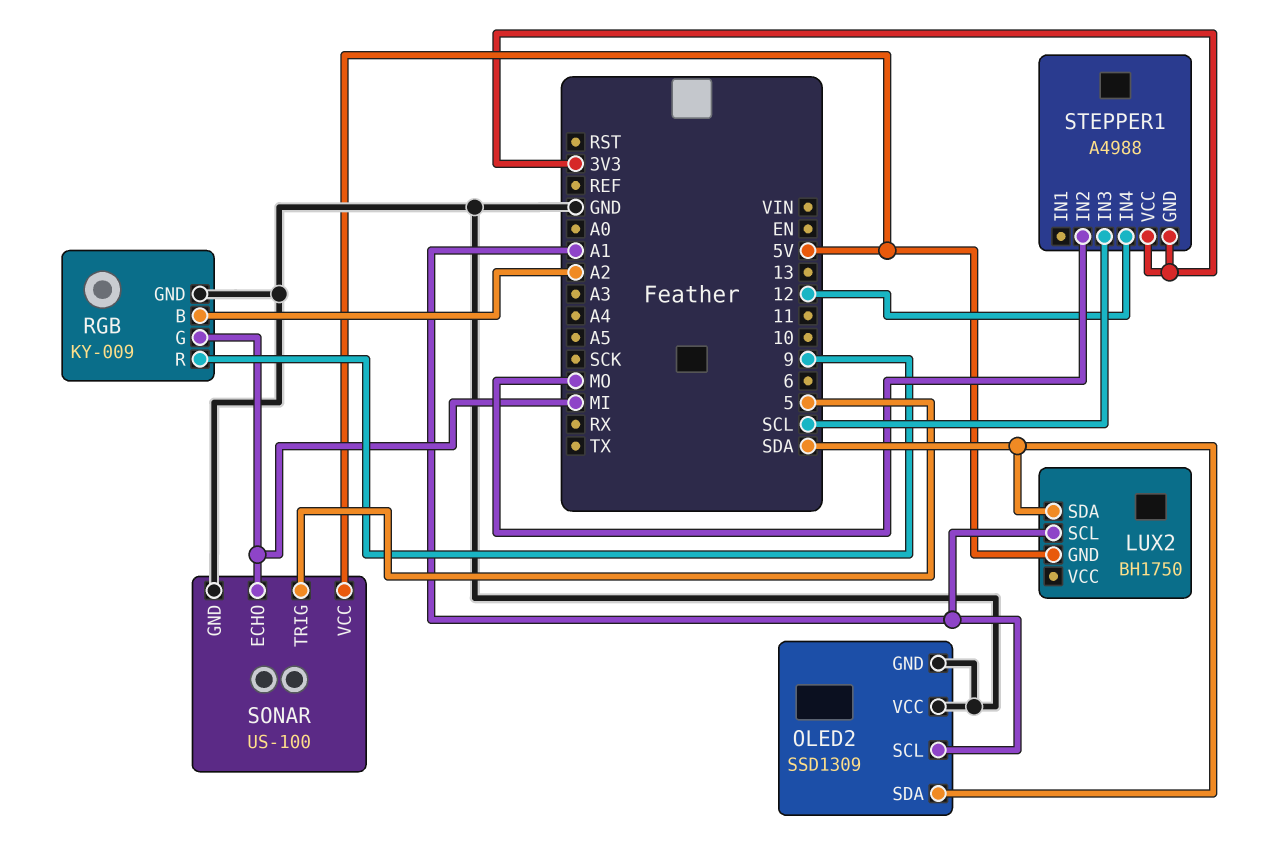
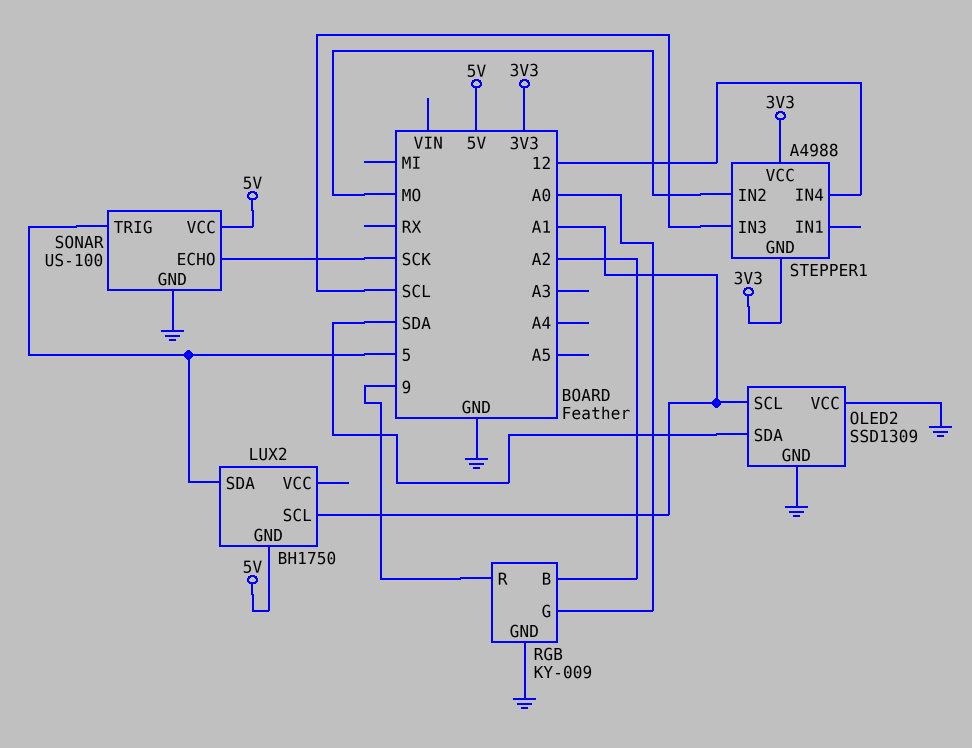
LUX2 pin SDA: SDA -> 5
RGB pin G: MI -> A0
SONAR pin ECHO: MI -> SCK

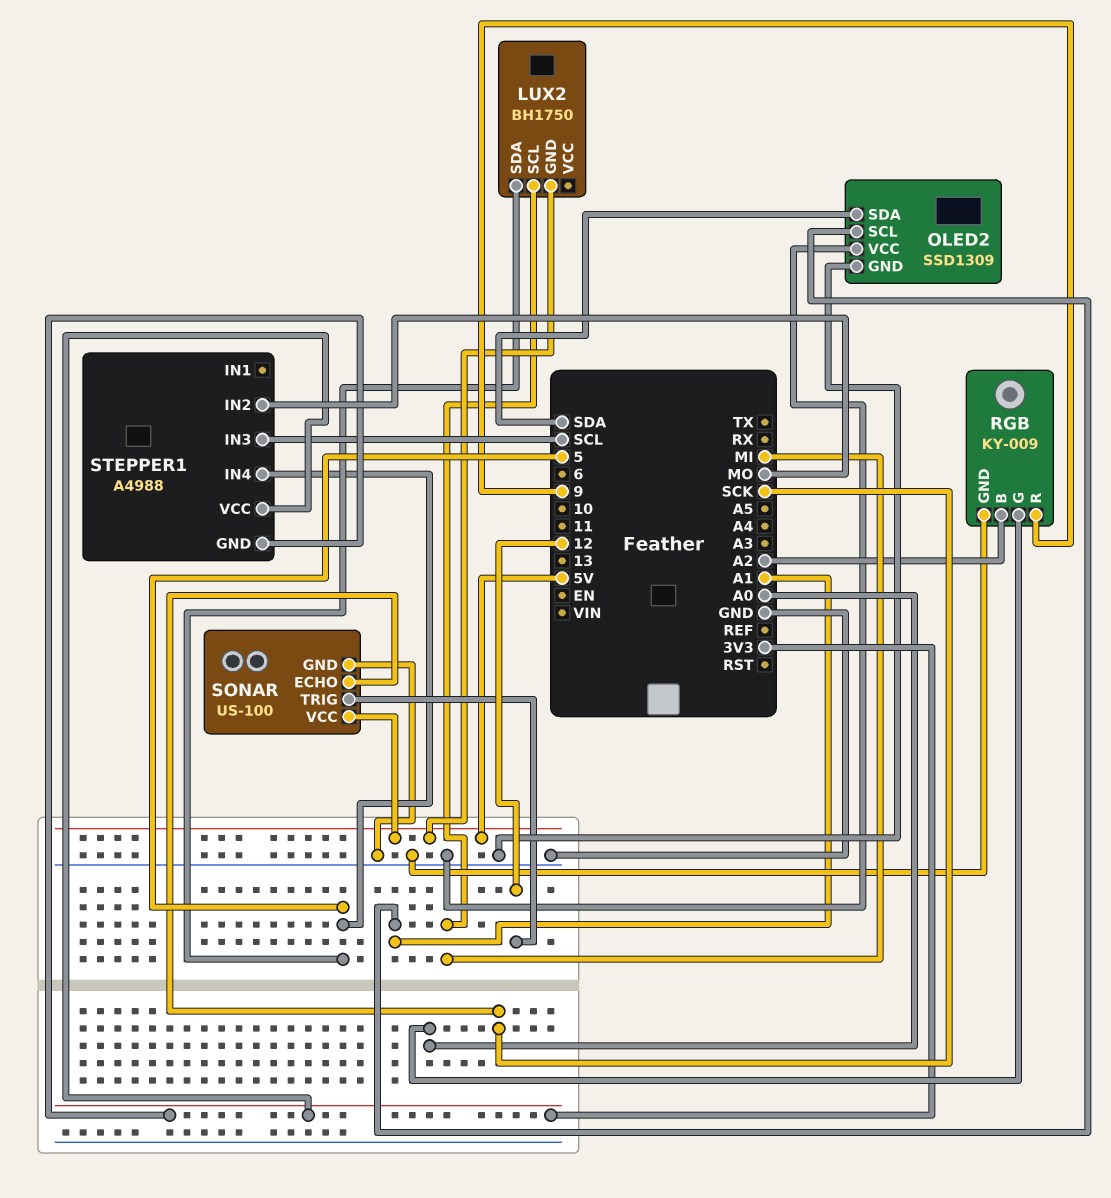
LUX2 pin SCL: A1 -> MI
SONAR pin TRIG: 5 -> 12
STEPPER1 pin IN4: 12 -> 5

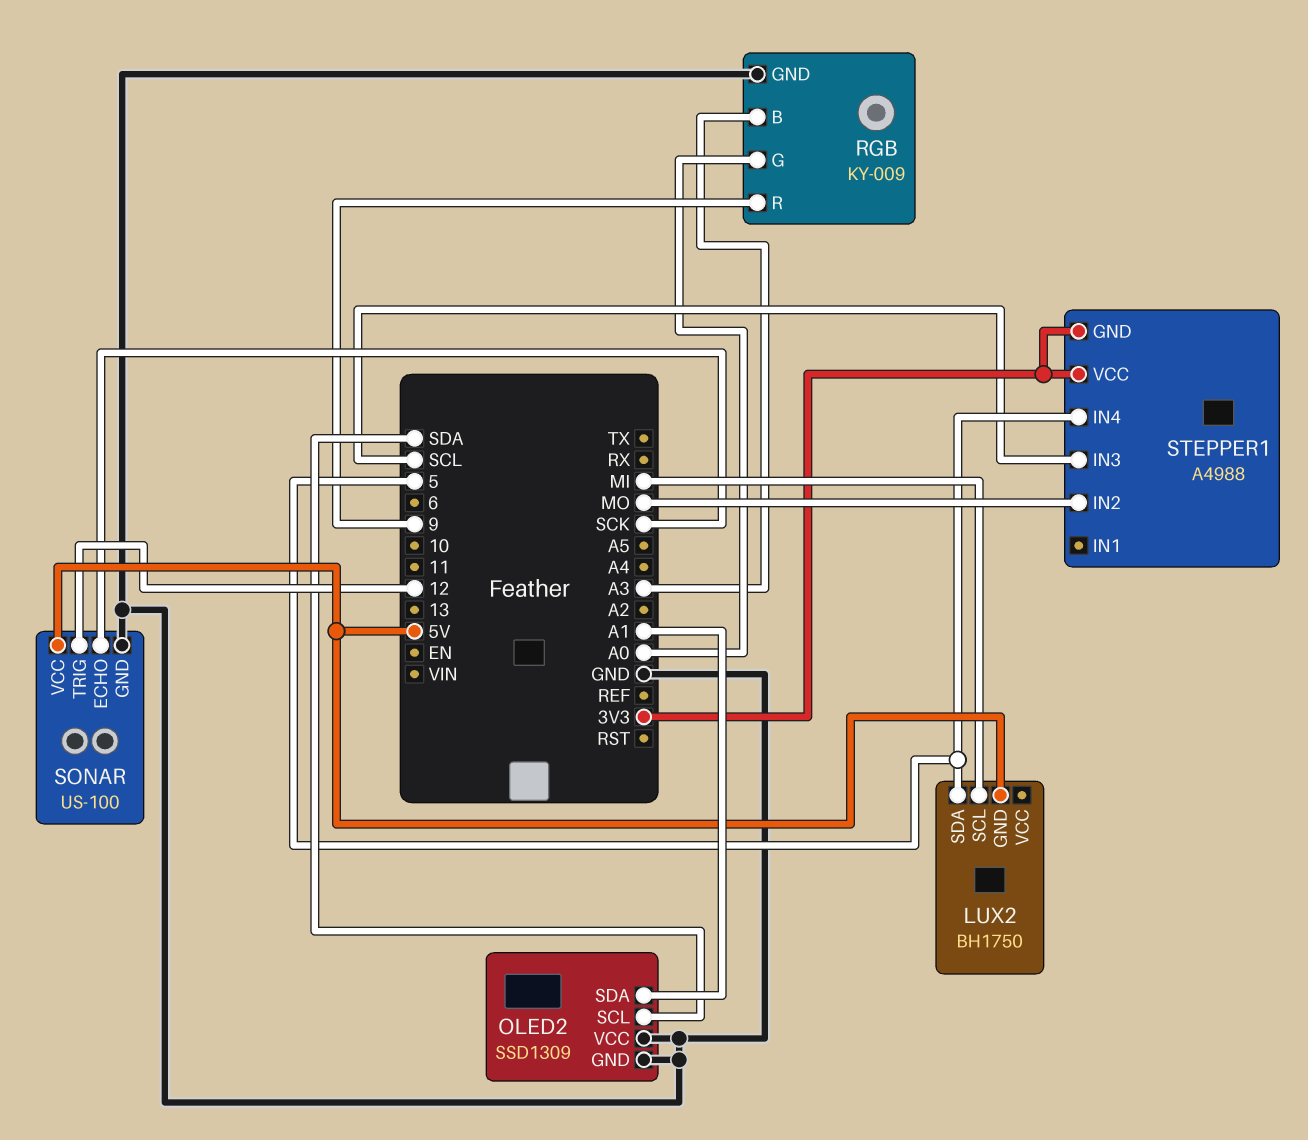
OLED2 pin SCL: A1 -> SDA
OLED2 pin SDA: SDA -> A1
RGB pin B: A2 -> A3

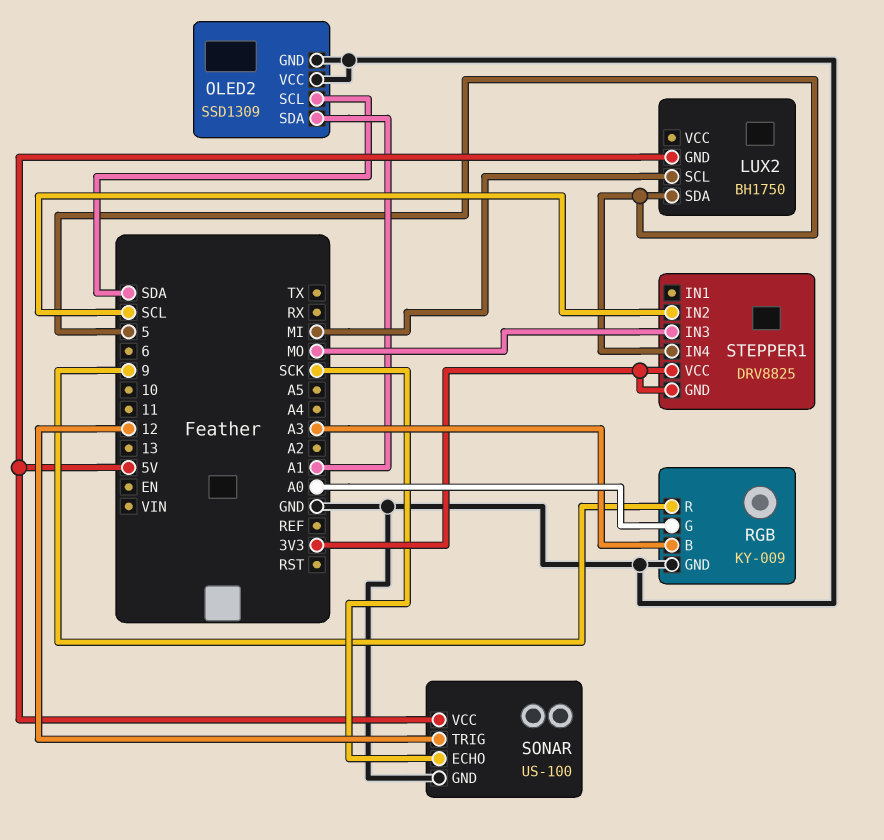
STEPPER1: A4988 -> DRV8825
STEPPER1 pin IN2: MO -> SCL
STEPPER1 pin IN3: SCL -> MO

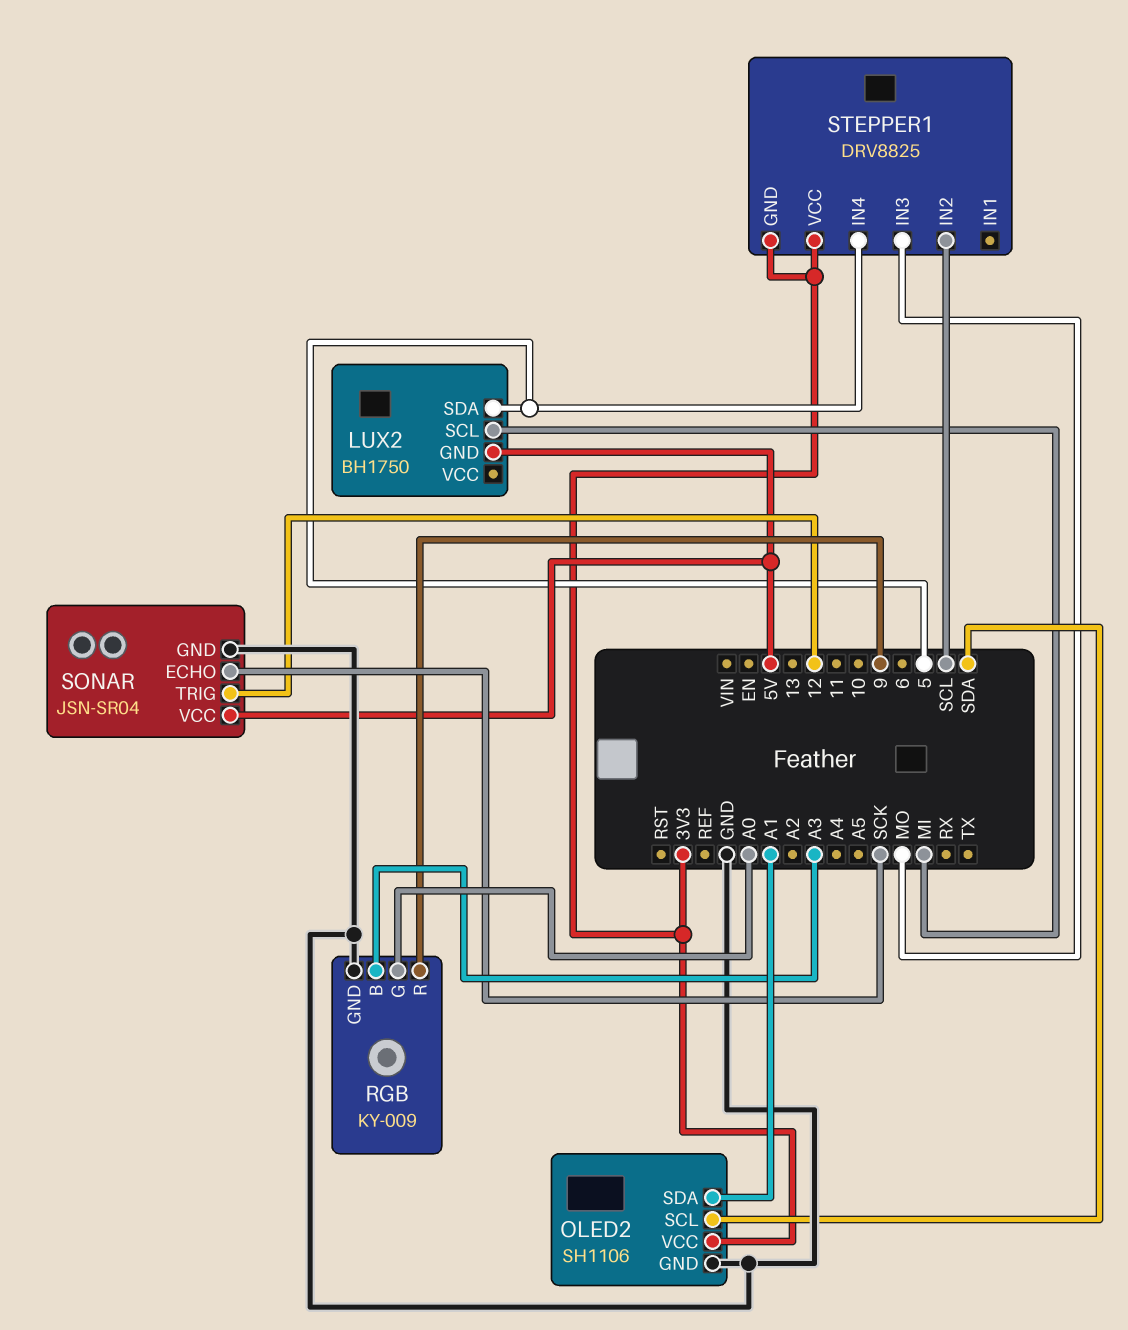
OLED2: SSD1309 -> SH1106
OLED2 pin VCC: GND -> 3V3
SONAR: US-100 -> JSN-SR04

